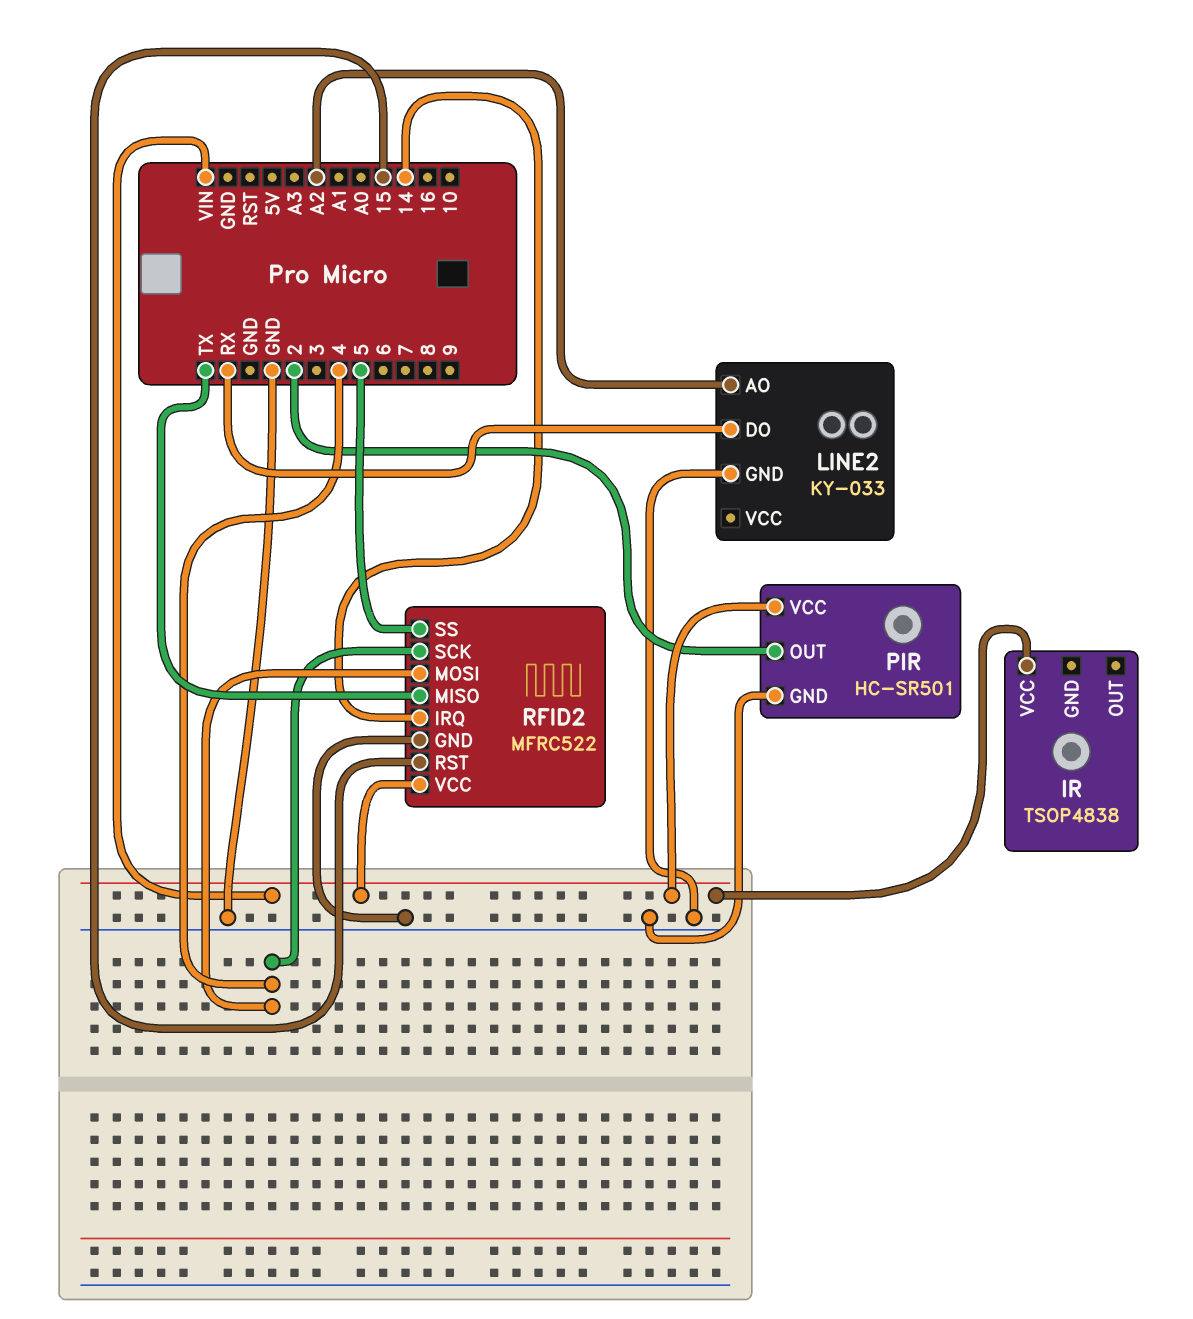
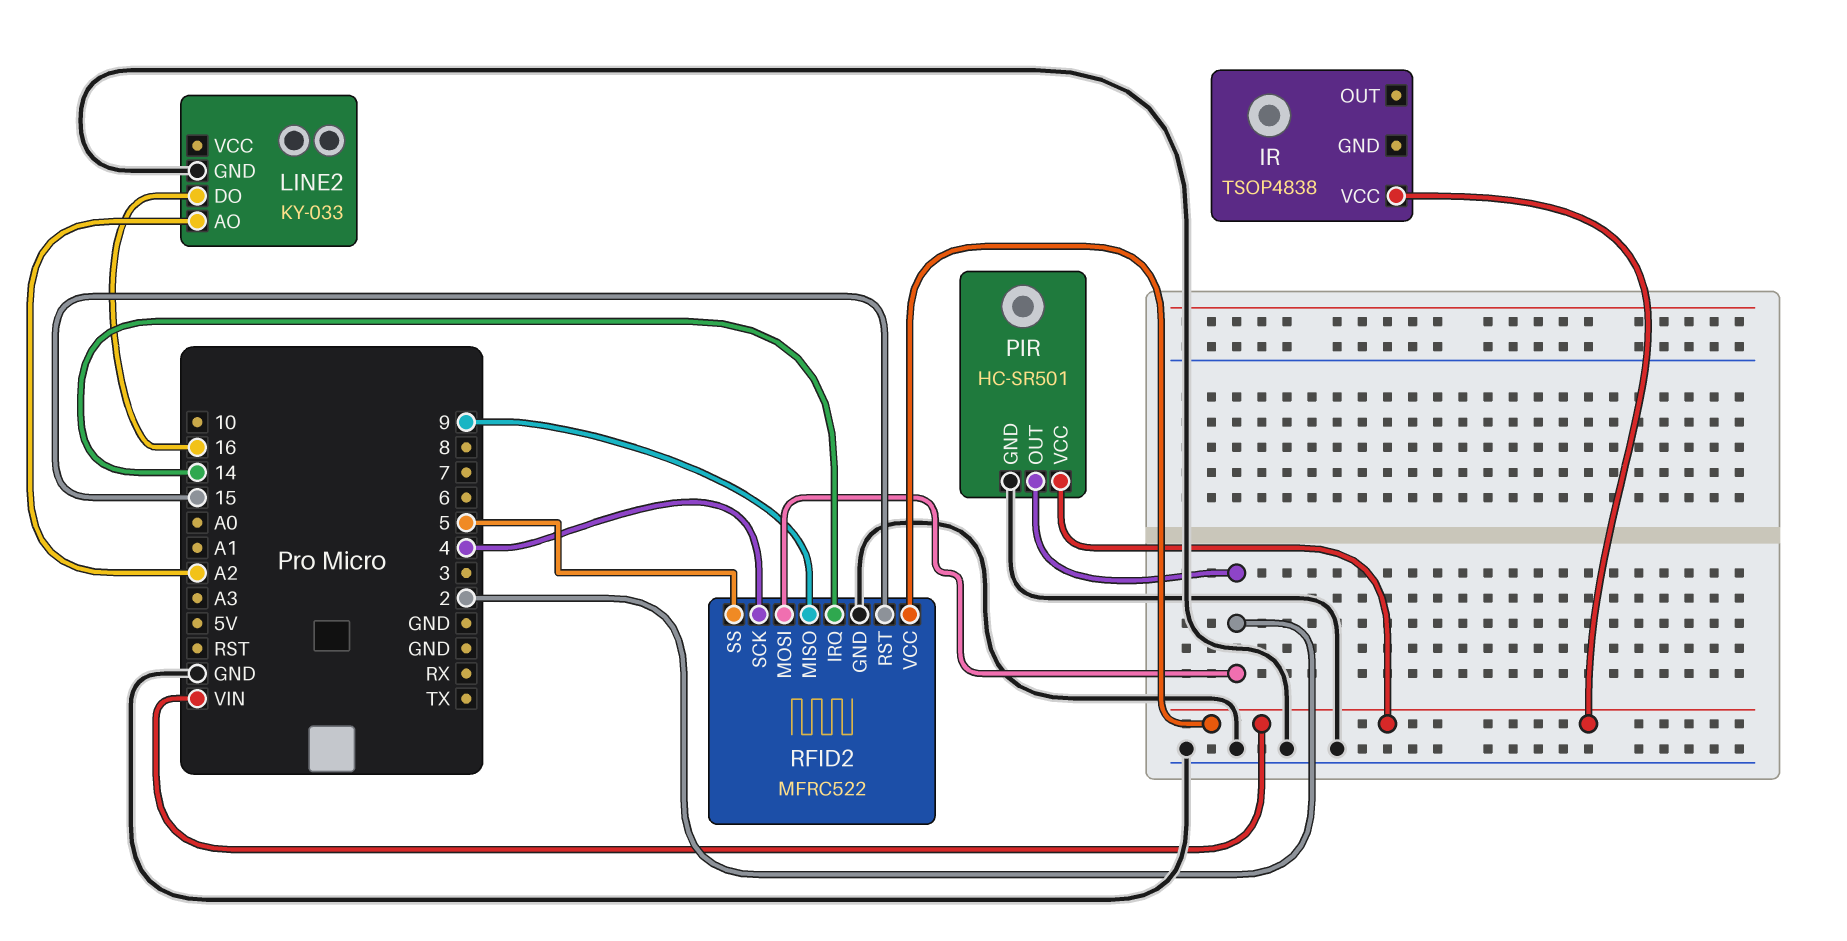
LINE2 pin DO: RX -> 16
RFID2 pin MISO: TX -> 9
RFID2 pin MOSI: 4 -> 2

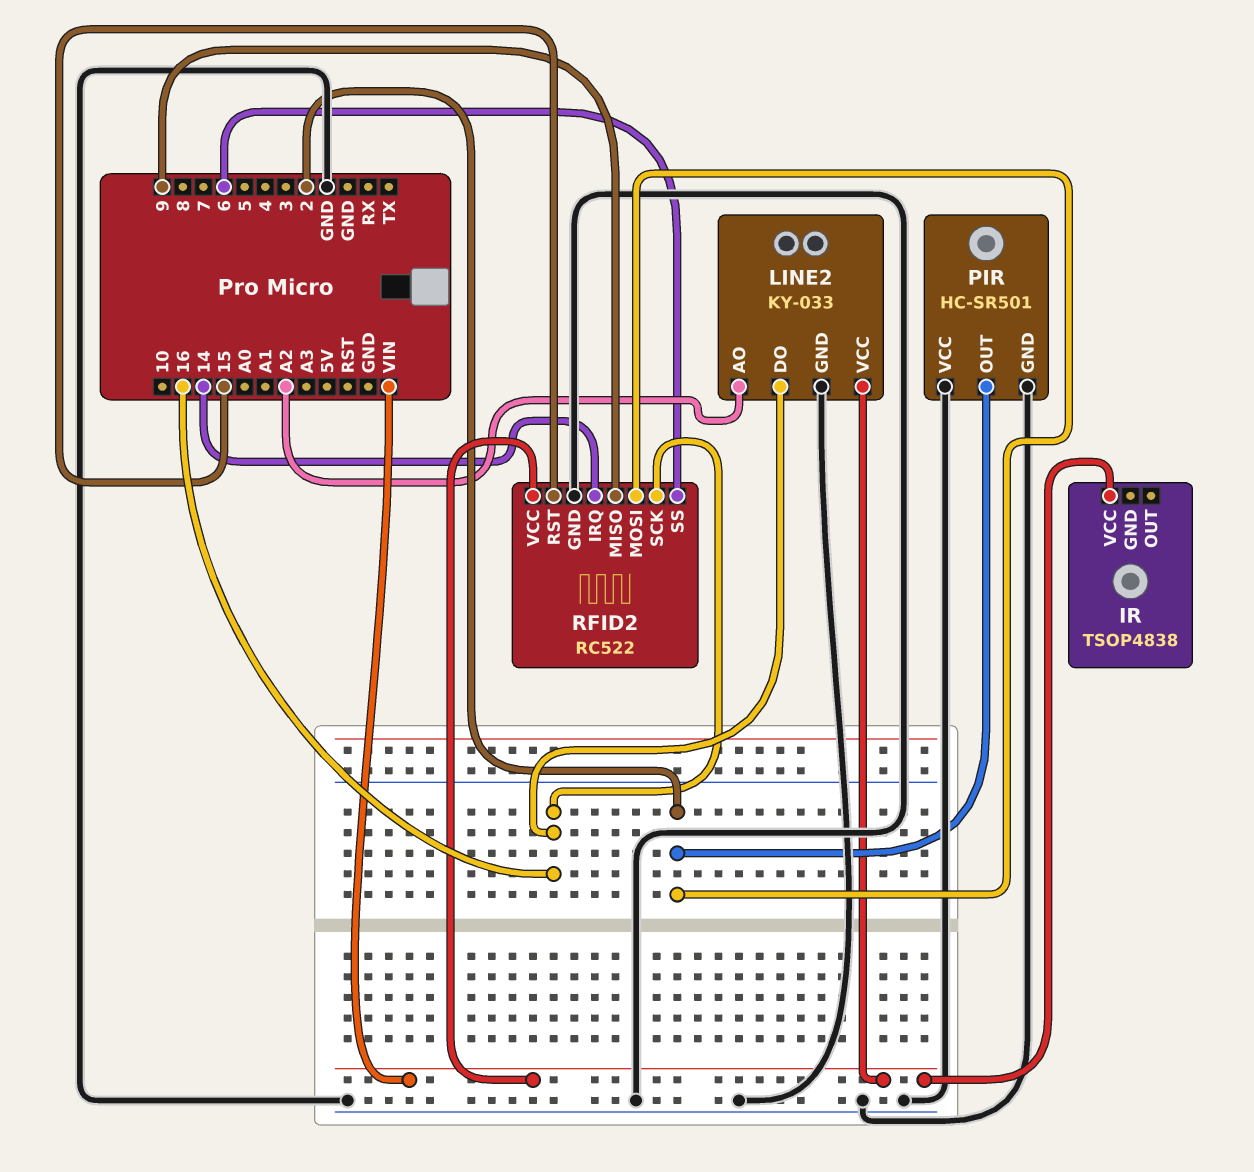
LINE2 pin VCC: none -> VIN
PIR pin VCC: VIN -> GND
RFID2: MFRC522 -> RC522
RFID2 pin SCK: 4 -> 16
RFID2 pin SS: 5 -> 6

